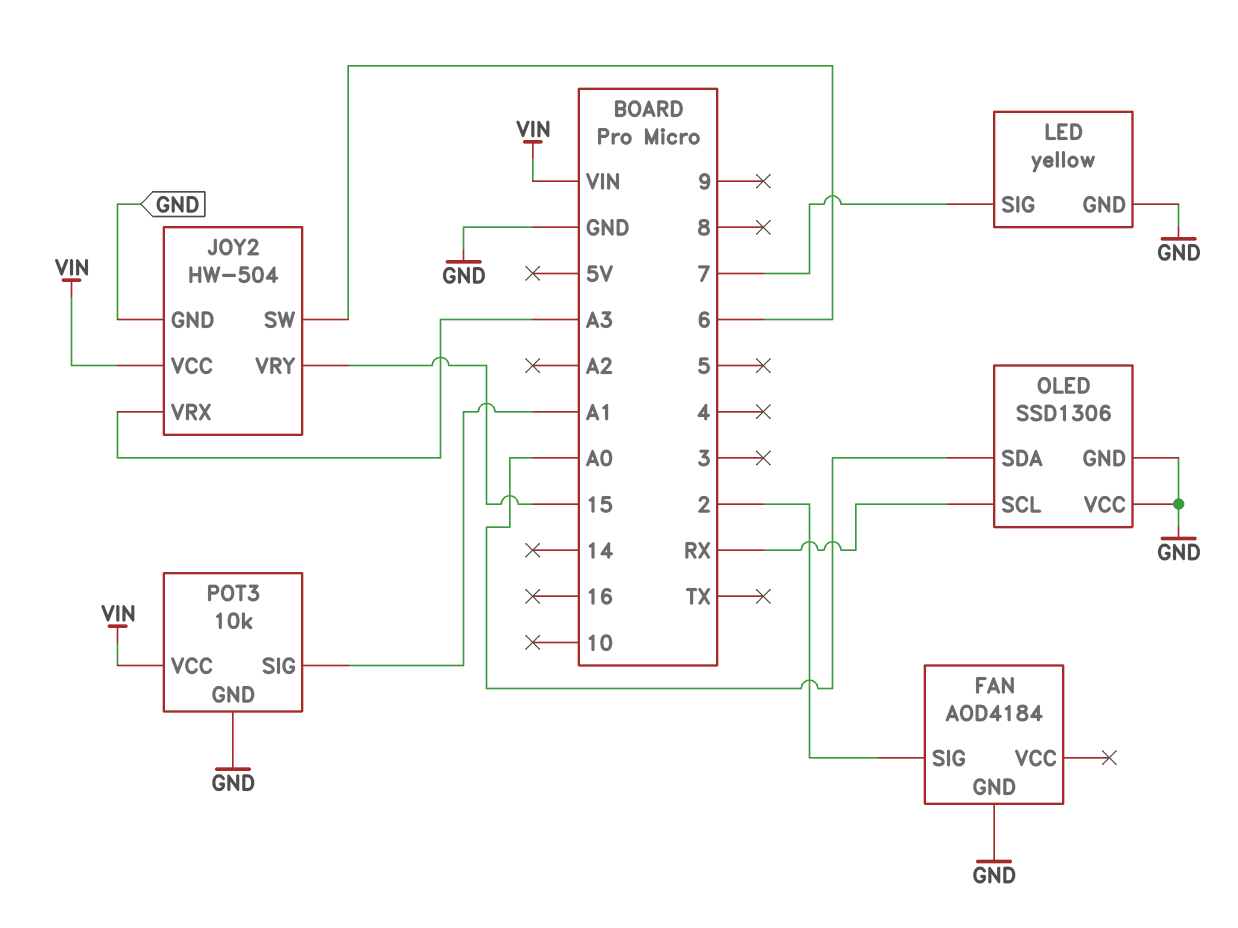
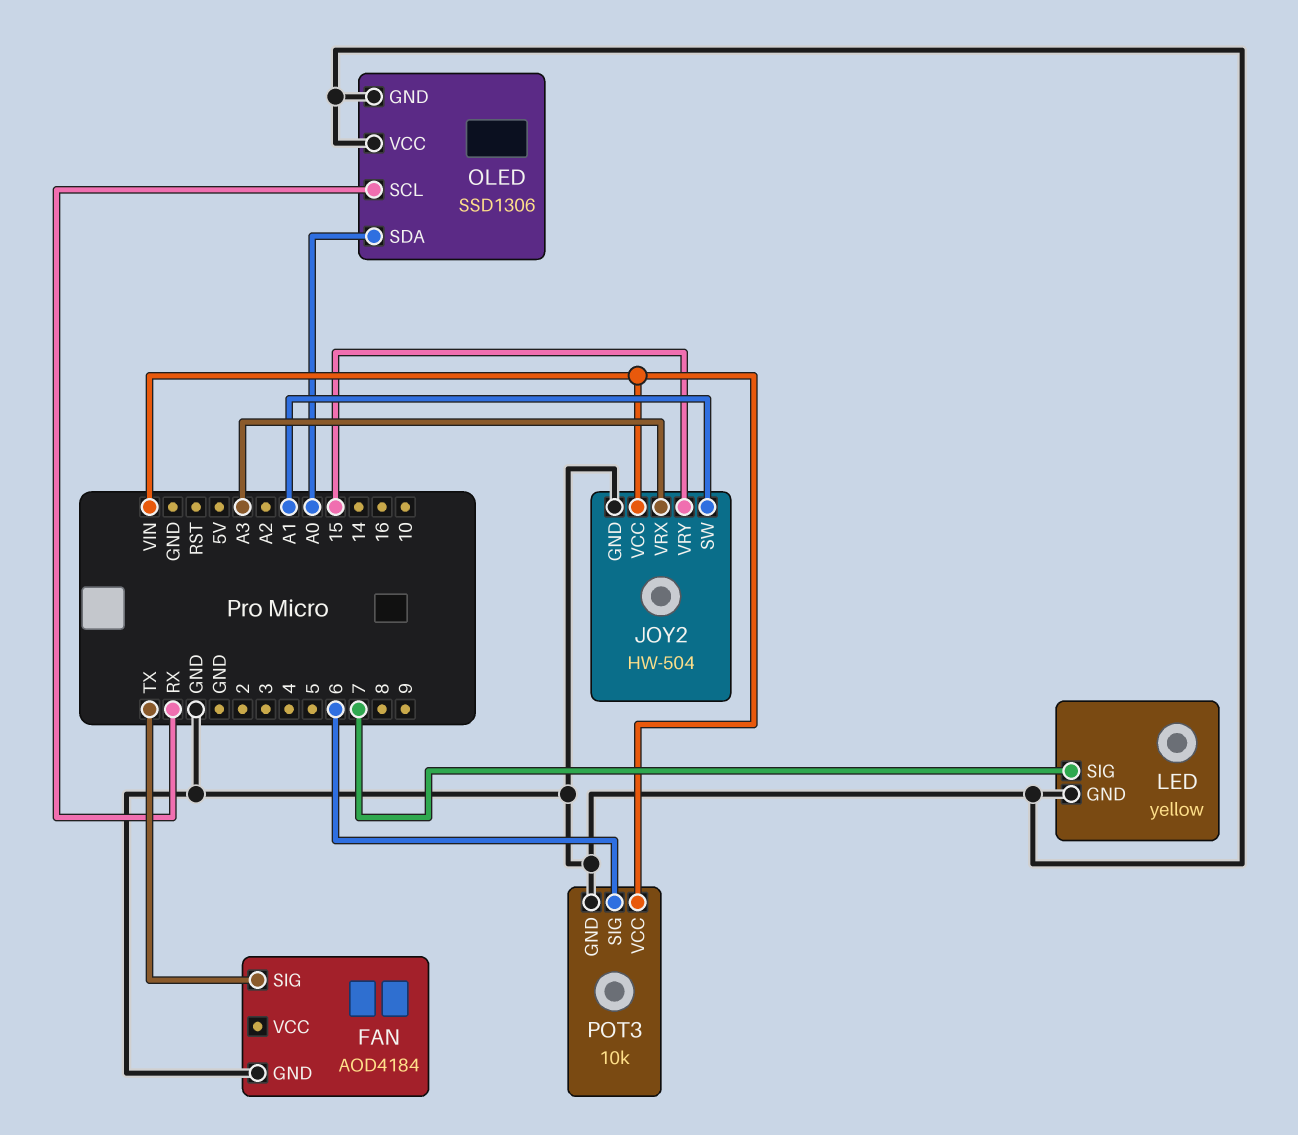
FAN pin SIG: 2 -> TX
JOY2 pin SW: 6 -> A1
POT3 pin SIG: A1 -> 6

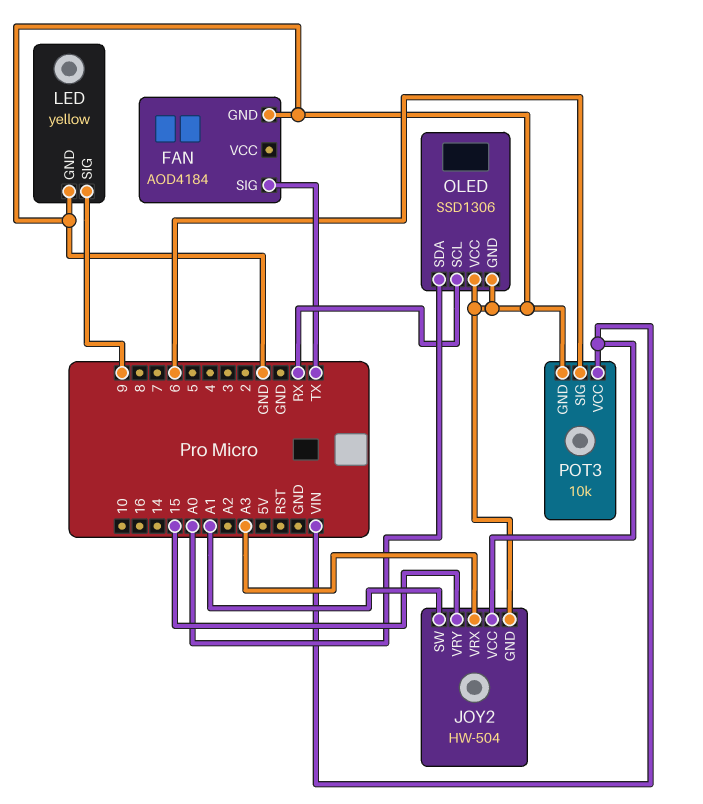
LED pin SIG: 7 -> 9

